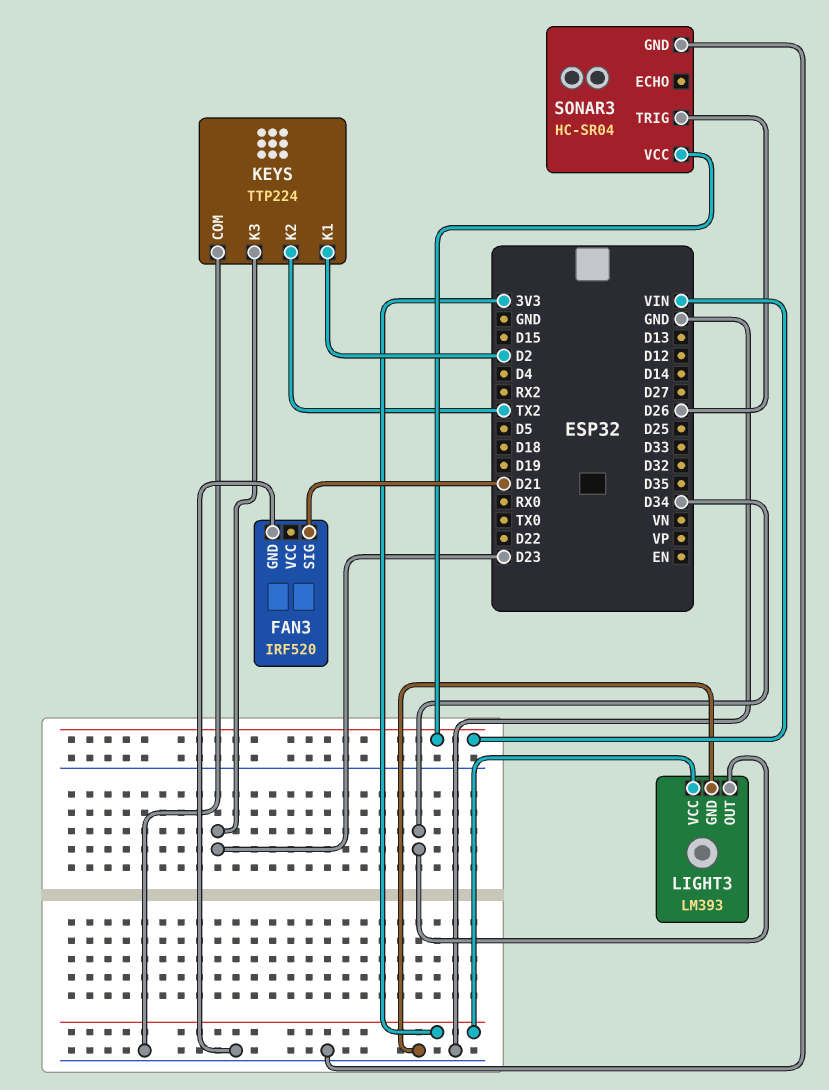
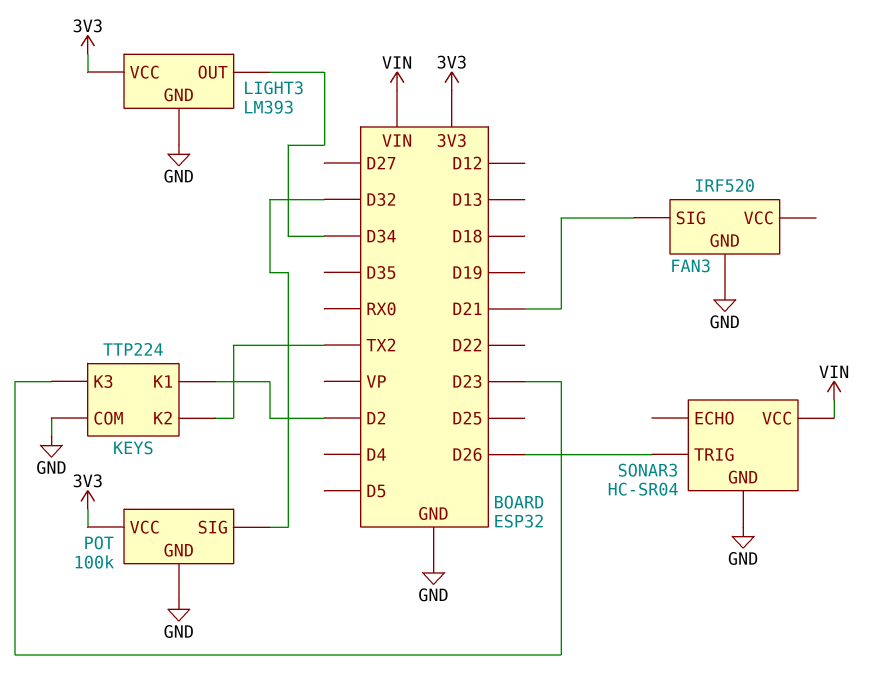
POT: none -> 100k
POT pin GND: none -> GND
POT pin SIG: none -> D32
POT pin VCC: none -> 3V3

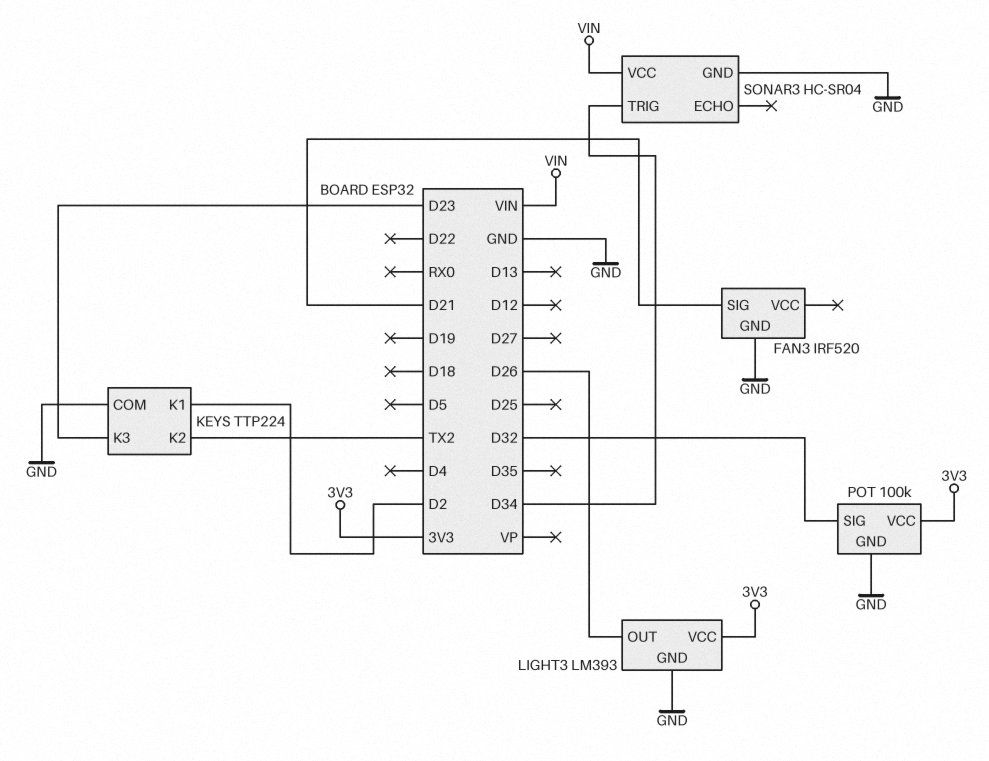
LIGHT3 pin OUT: D34 -> D26
SONAR3 pin TRIG: D26 -> D34

